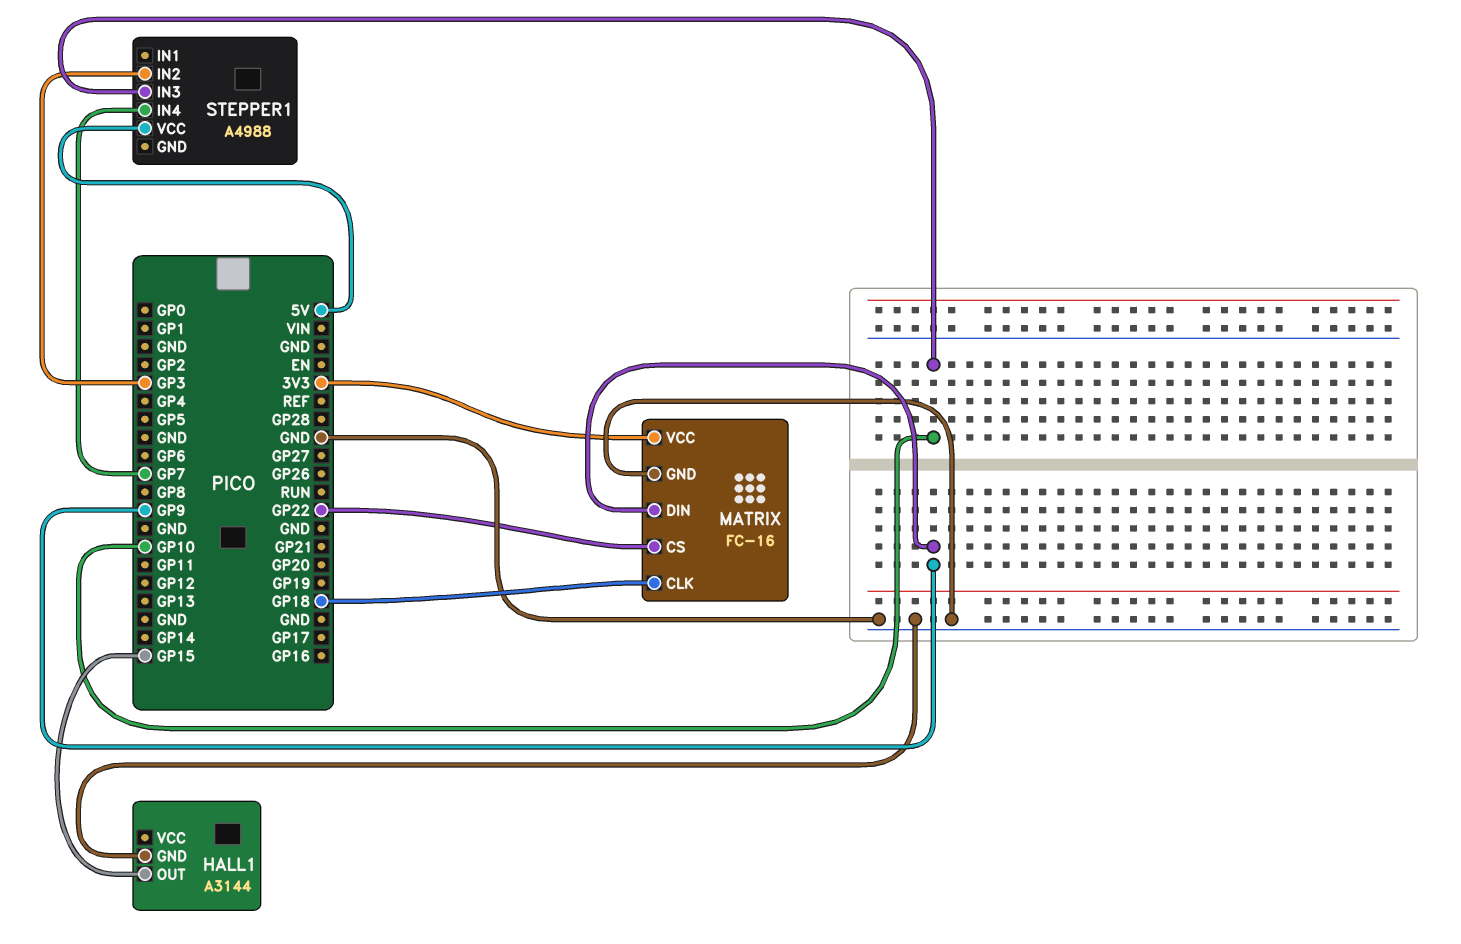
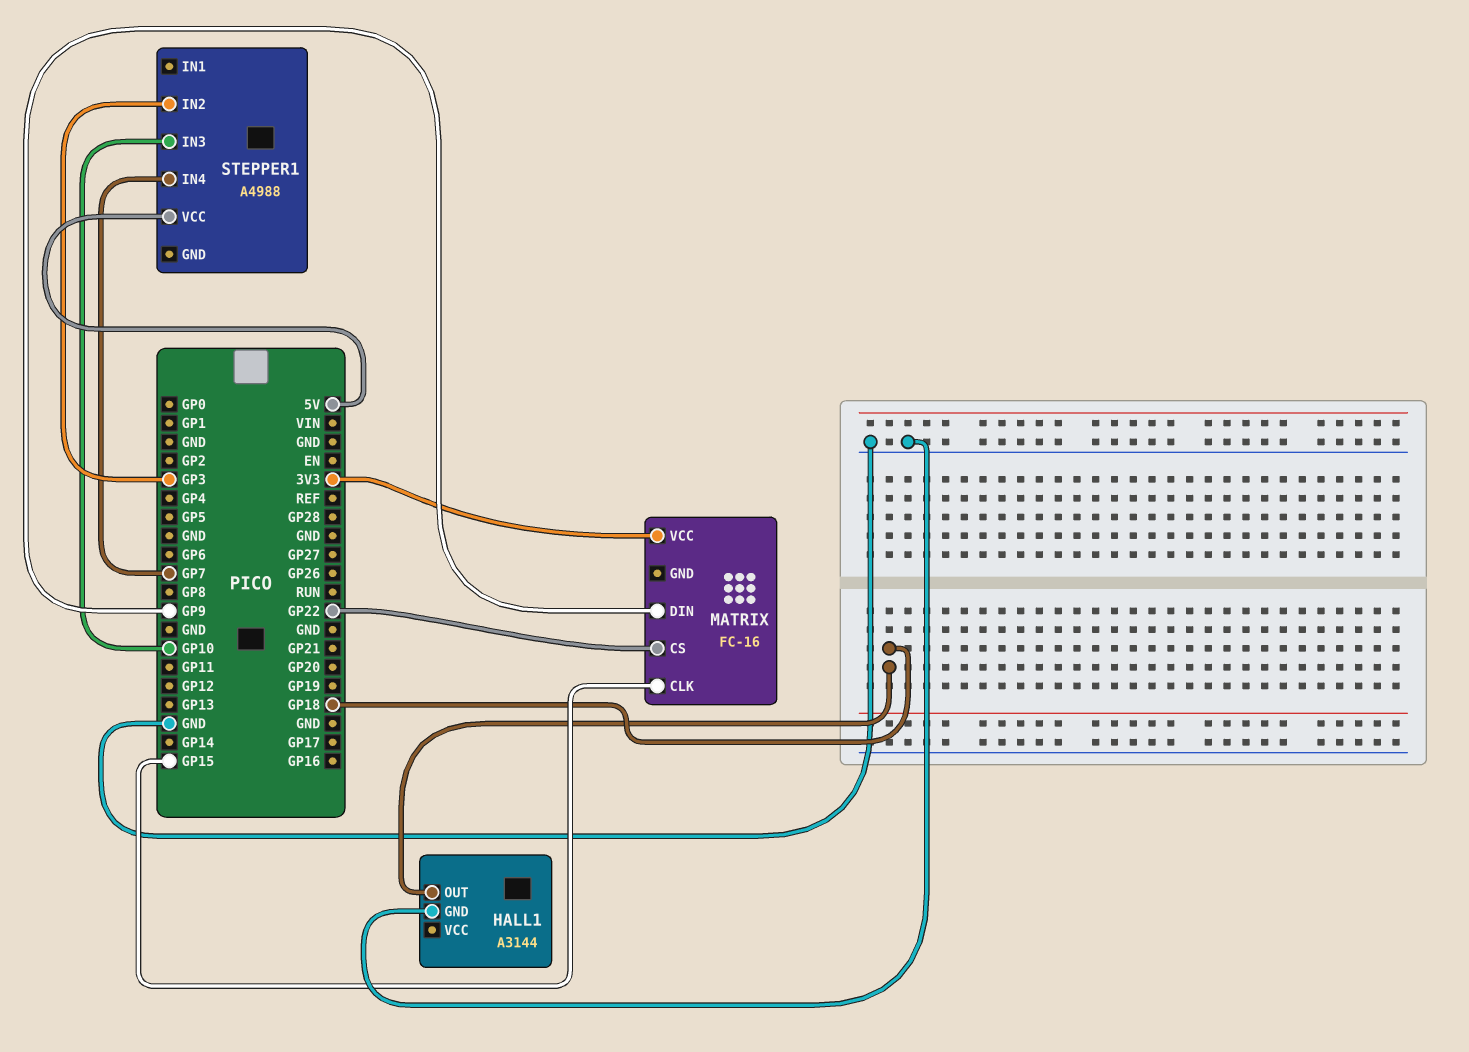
HALL1 pin OUT: GP15 -> GP18
MATRIX pin CLK: GP18 -> GP15
MATRIX pin GND: GND -> none

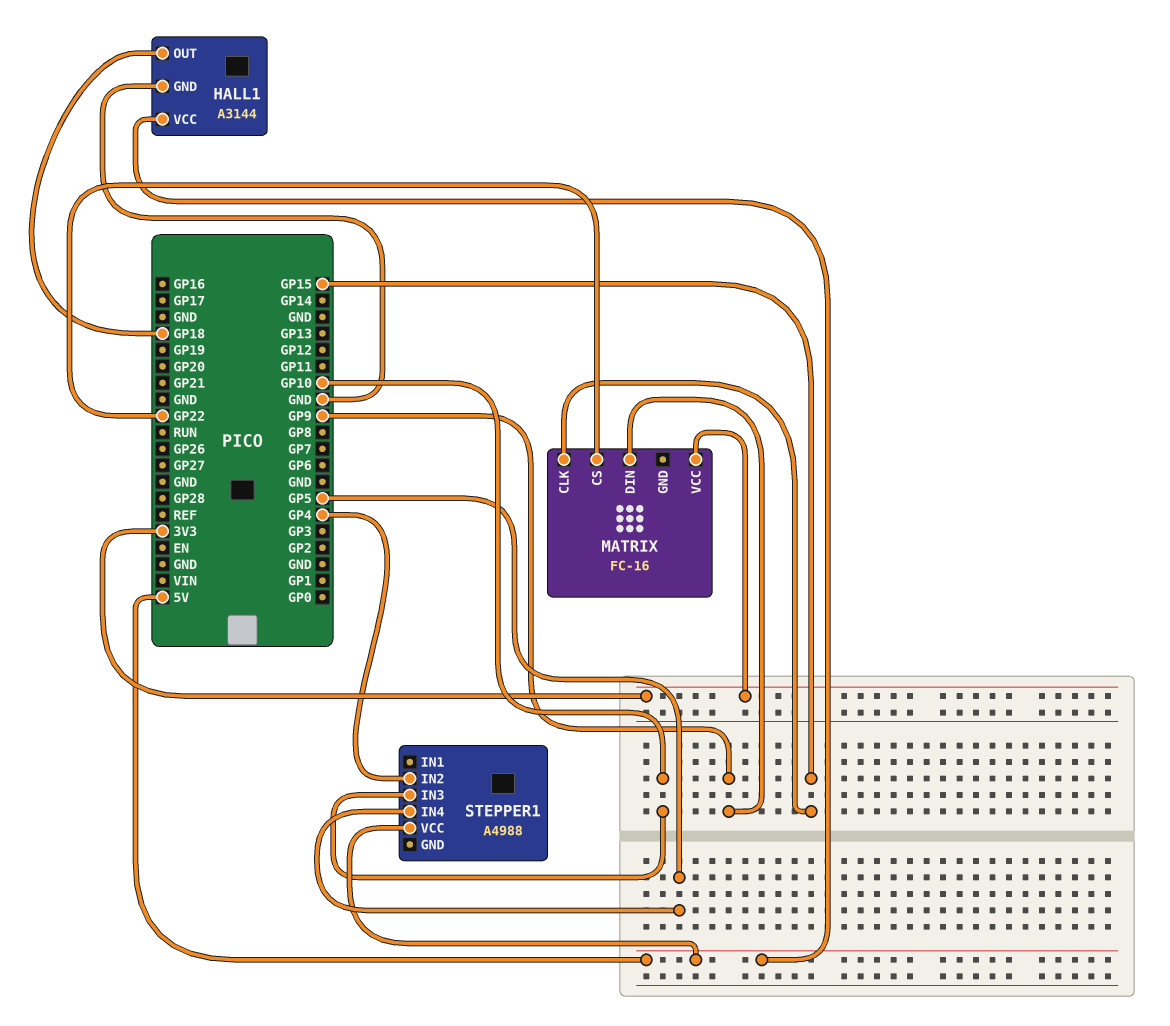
HALL1 pin VCC: none -> 5V
STEPPER1 pin IN2: GP3 -> GP4
STEPPER1 pin IN4: GP7 -> GP5

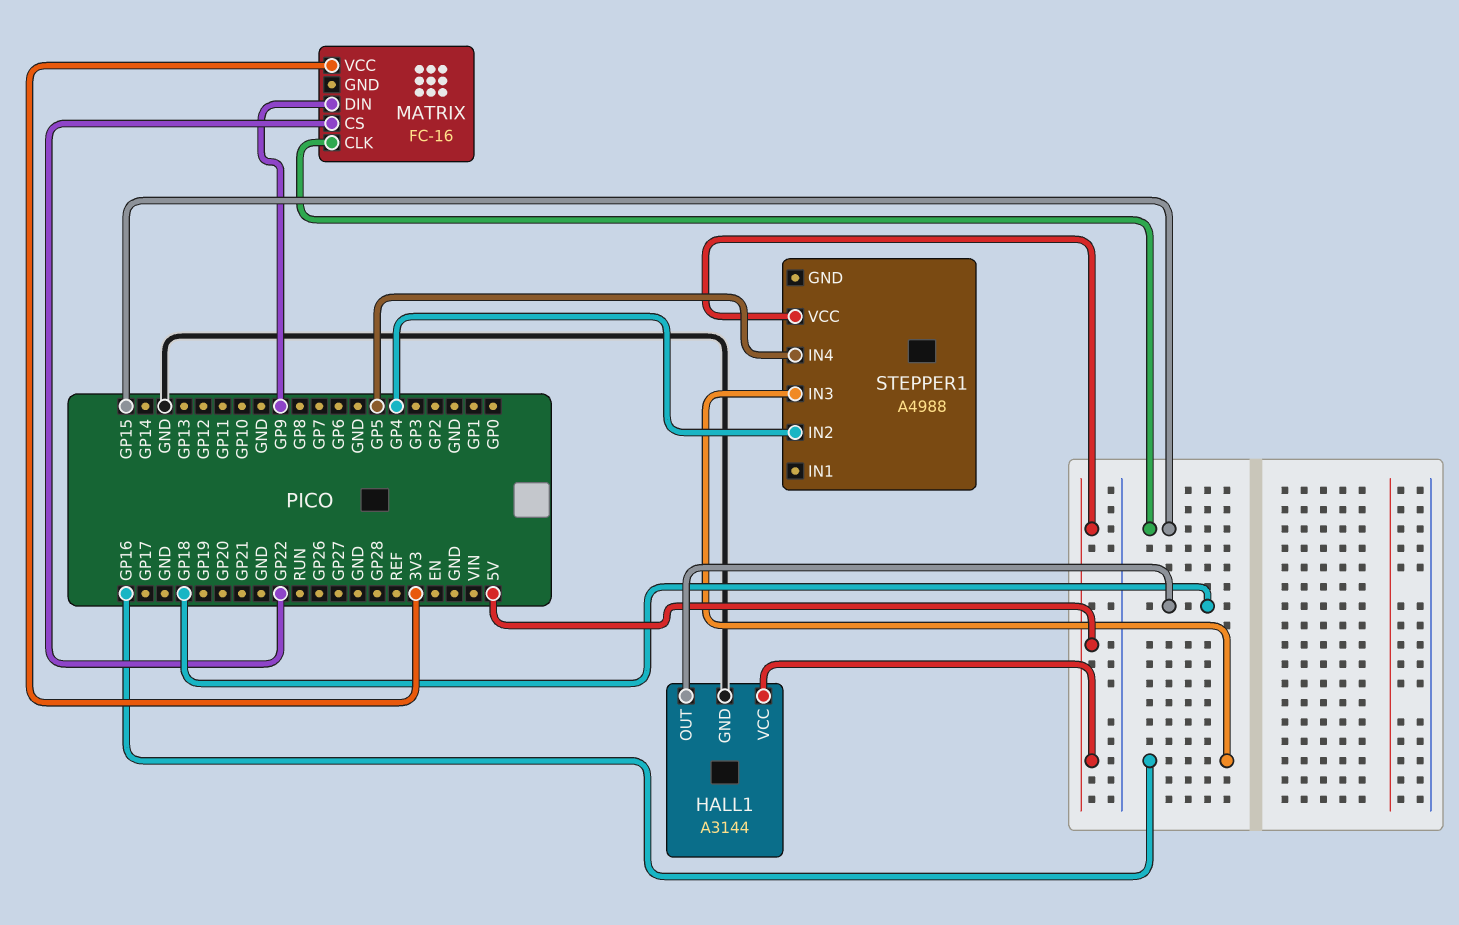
STEPPER1 pin IN3: GP10 -> GP16

